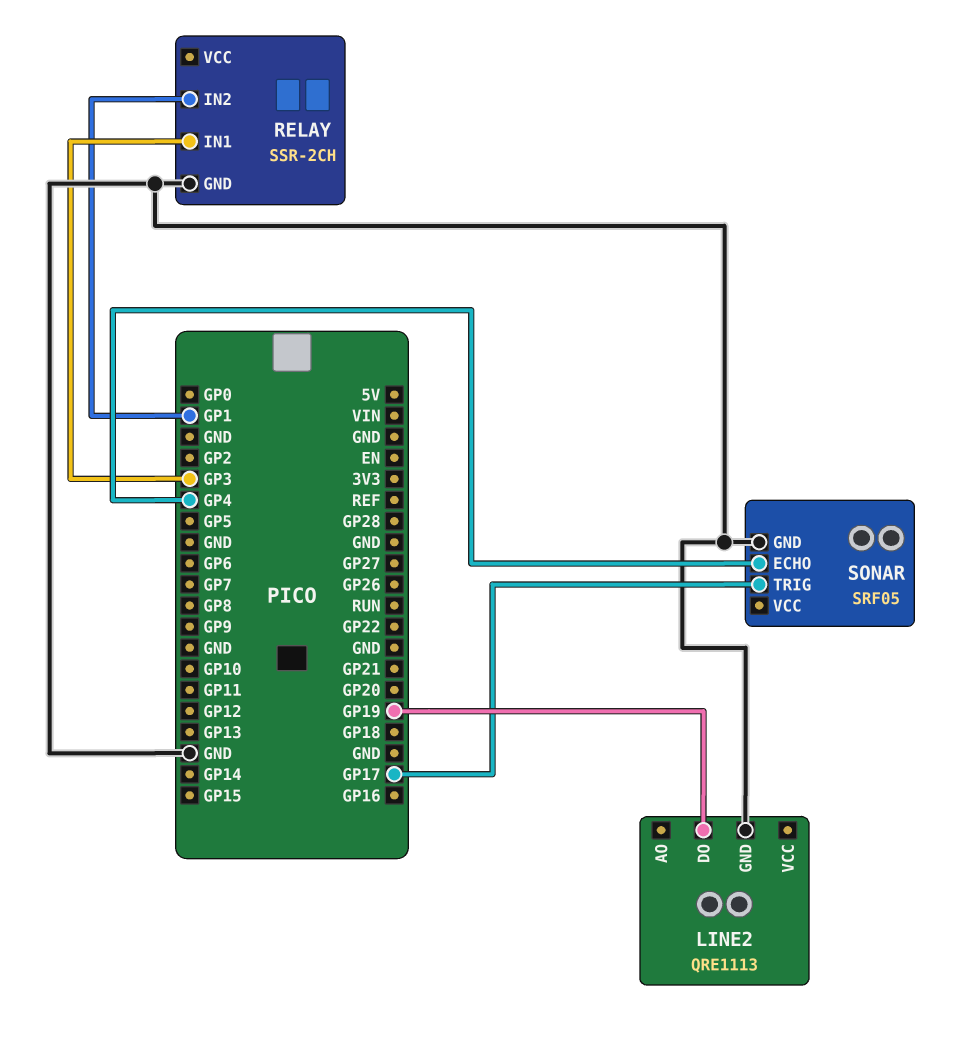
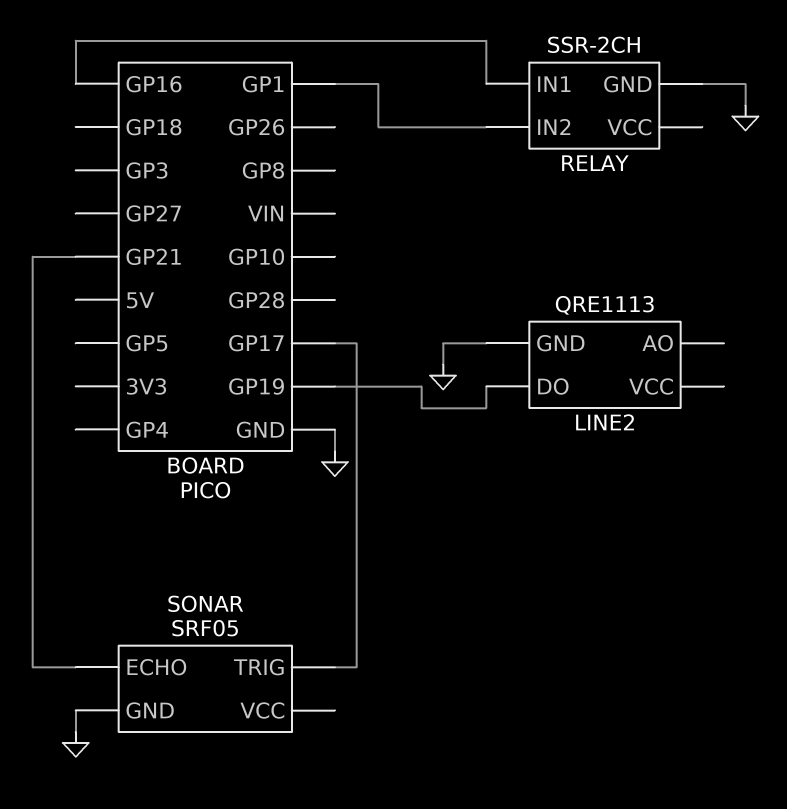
RELAY pin IN1: GP3 -> GP16
SONAR pin ECHO: GP4 -> GP21

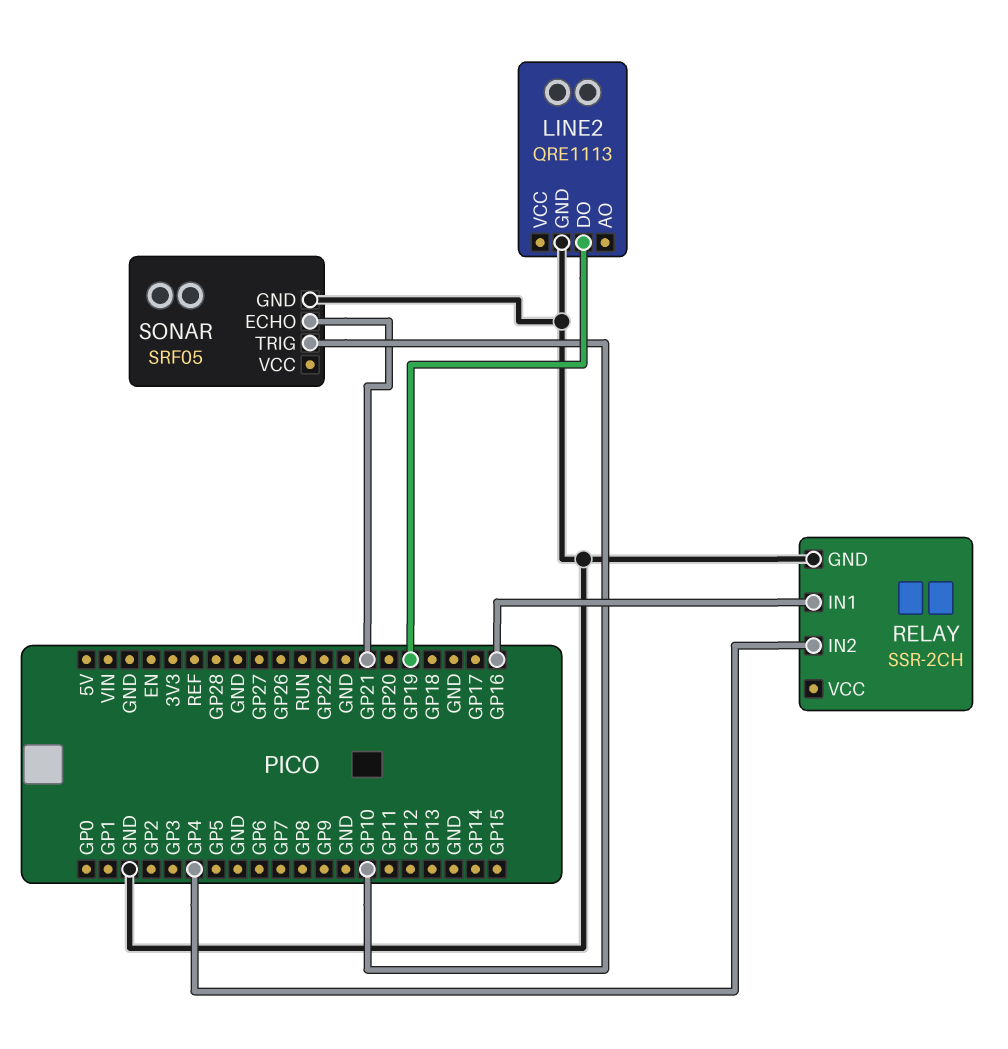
RELAY pin IN2: GP1 -> GP4
SONAR pin TRIG: GP17 -> GP10

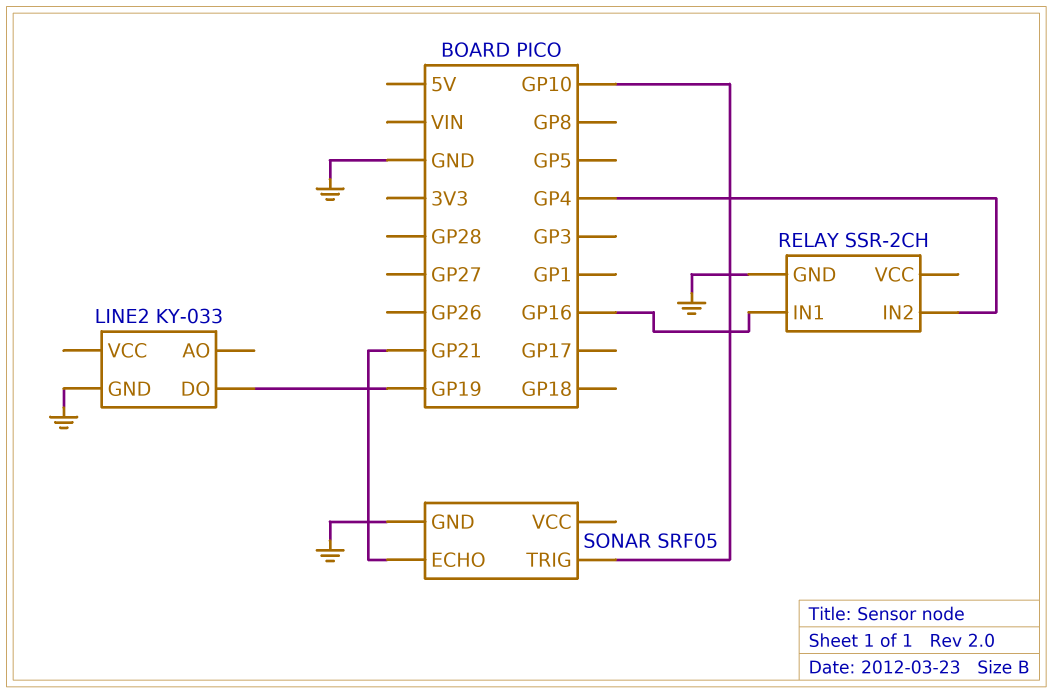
LINE2: QRE1113 -> KY-033

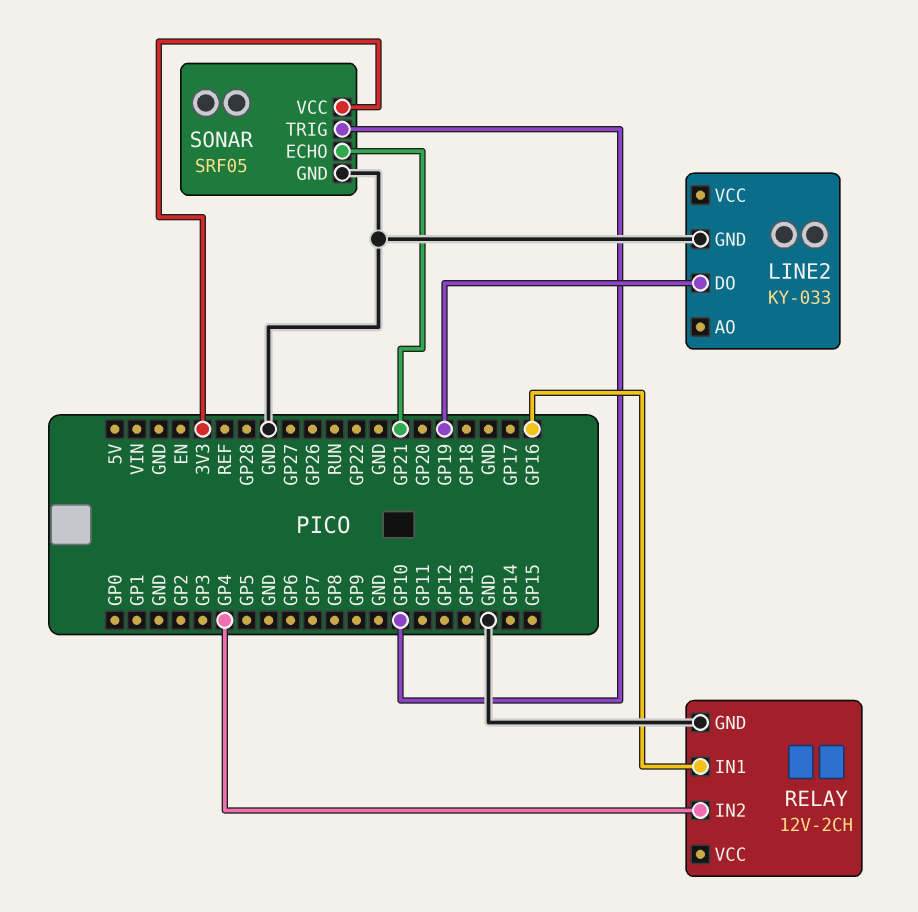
RELAY: SSR-2CH -> 12V-2CH
SONAR pin VCC: none -> 3V3

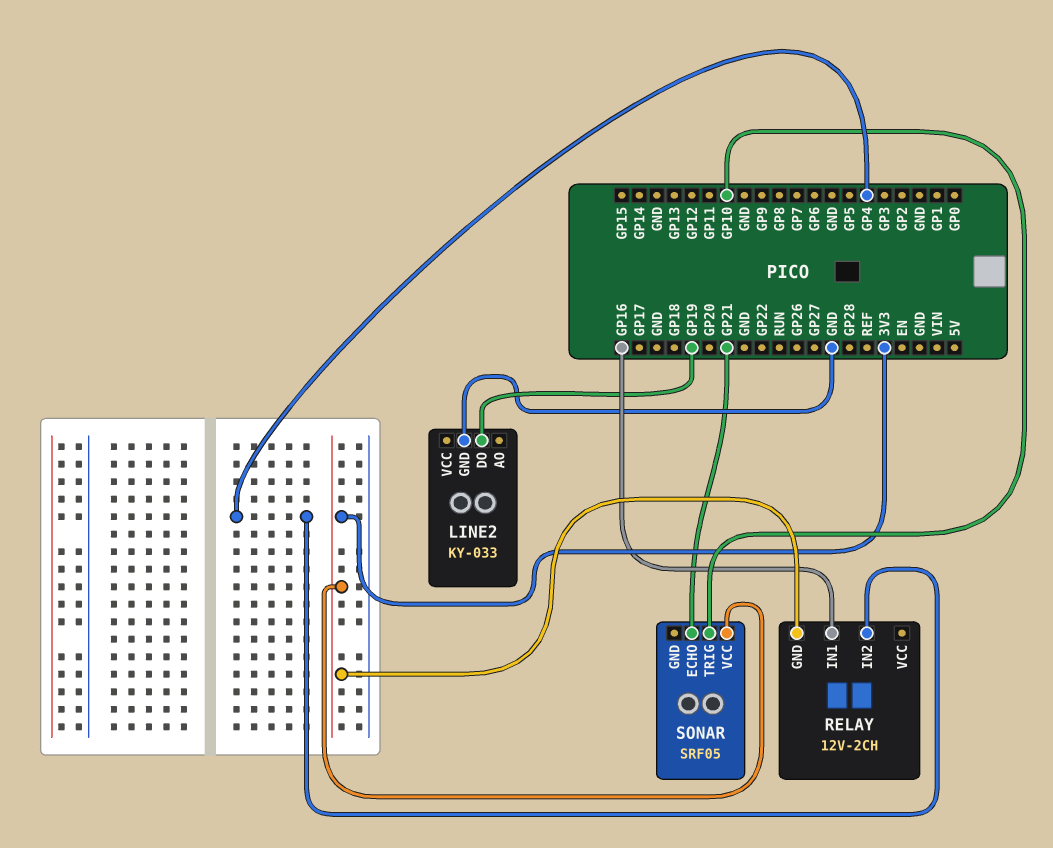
RELAY pin GND: GND -> 3V3
SONAR pin GND: GND -> none

